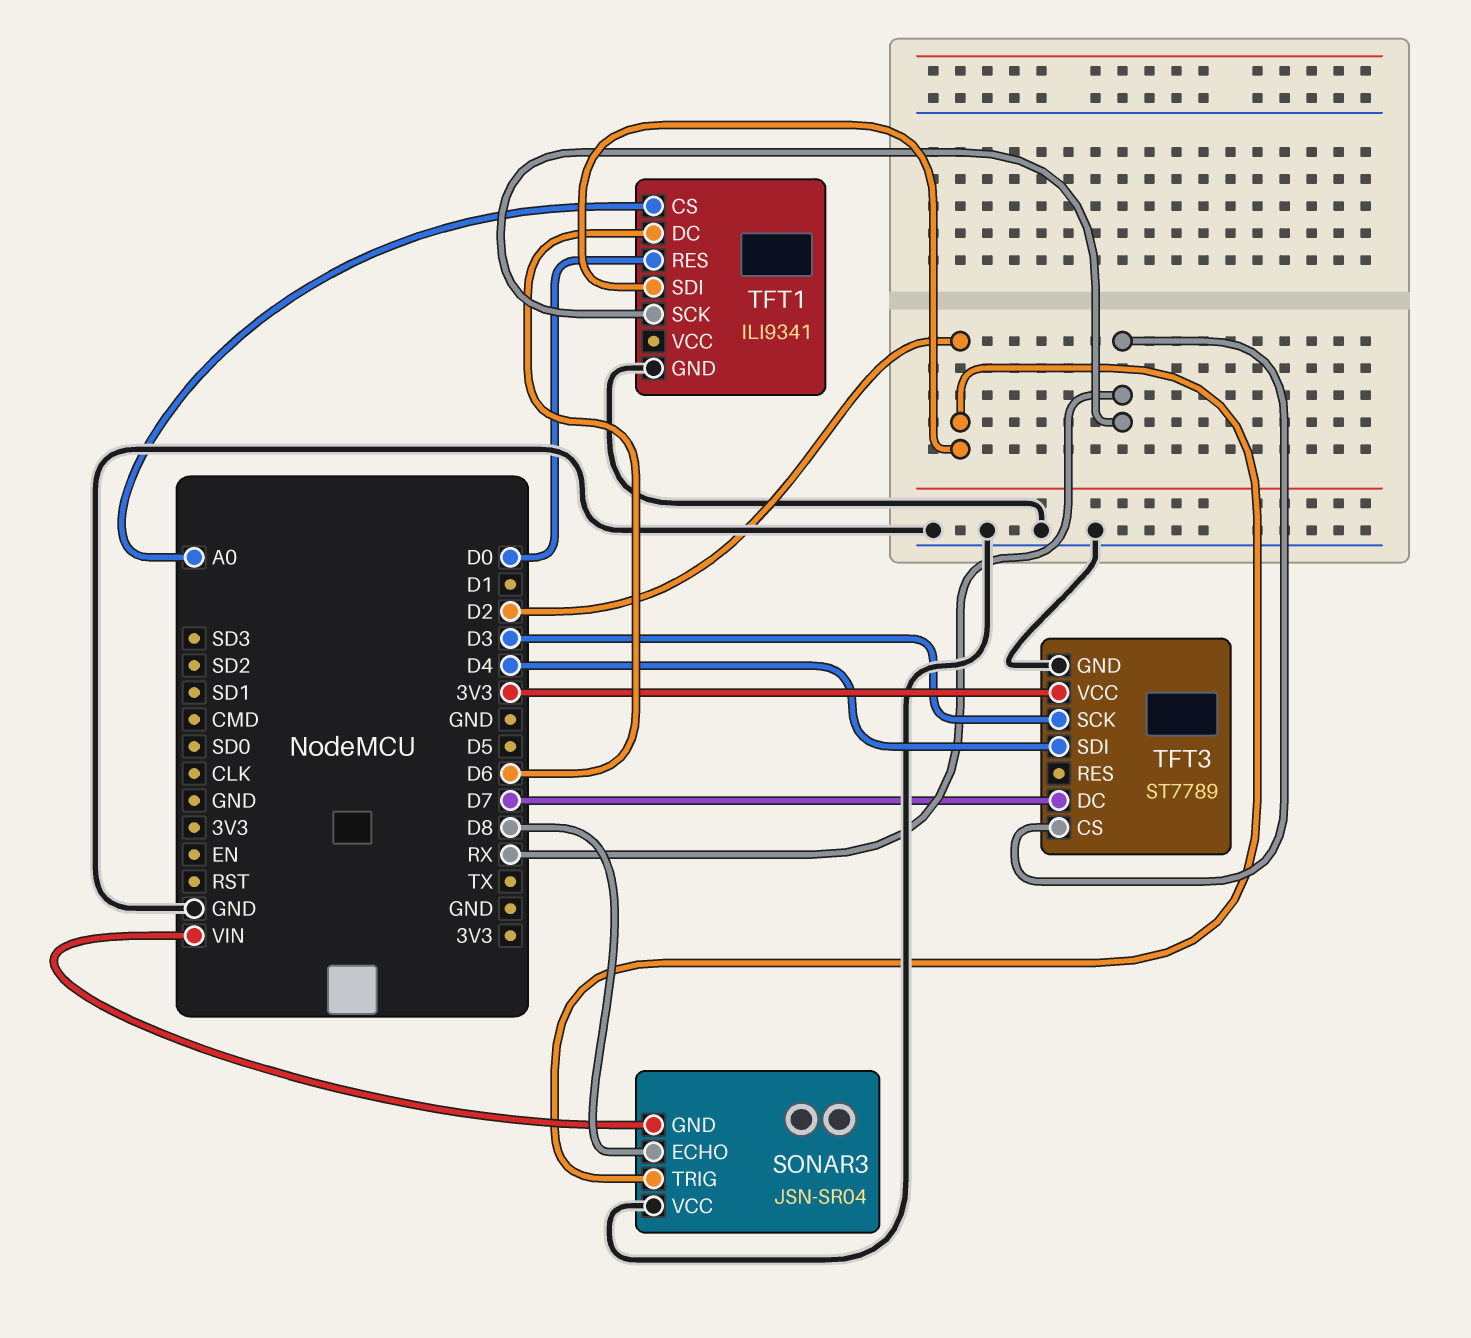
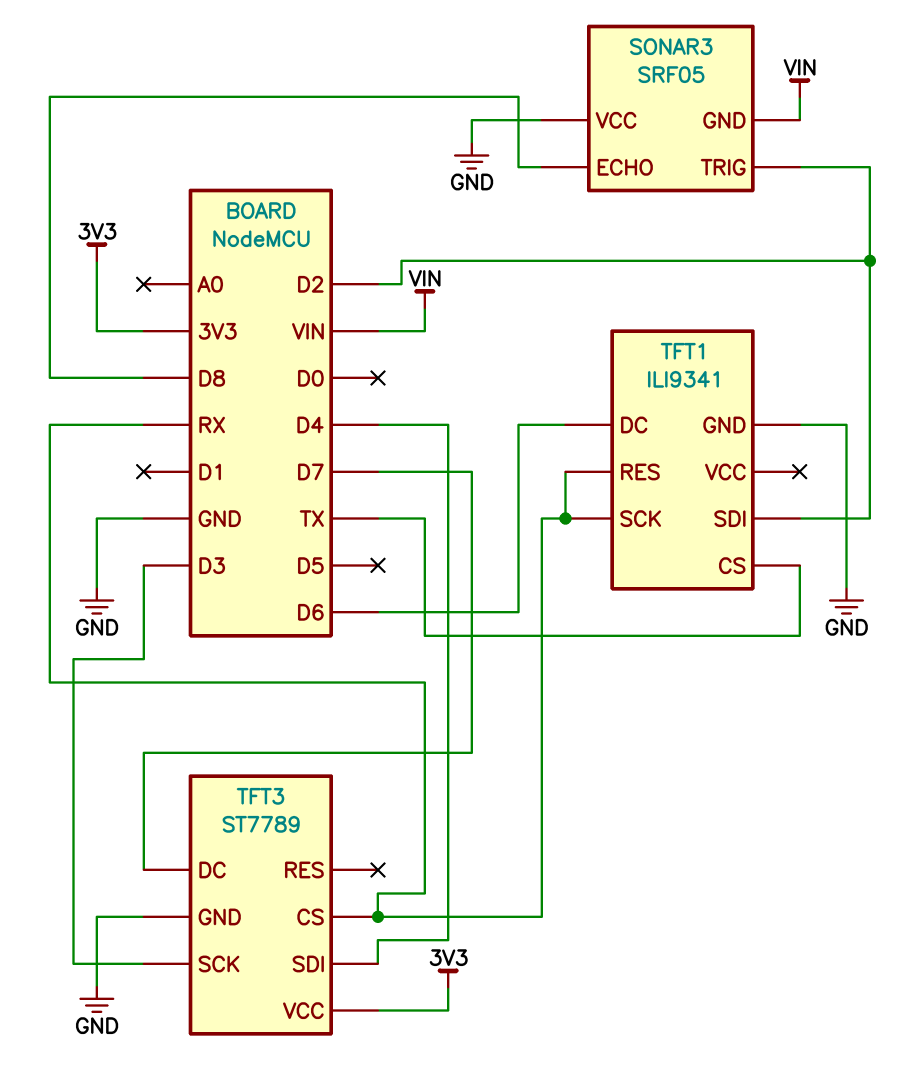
SONAR3: JSN-SR04 -> SRF05
TFT1 pin CS: A0 -> TX
TFT1 pin RES: D0 -> RX

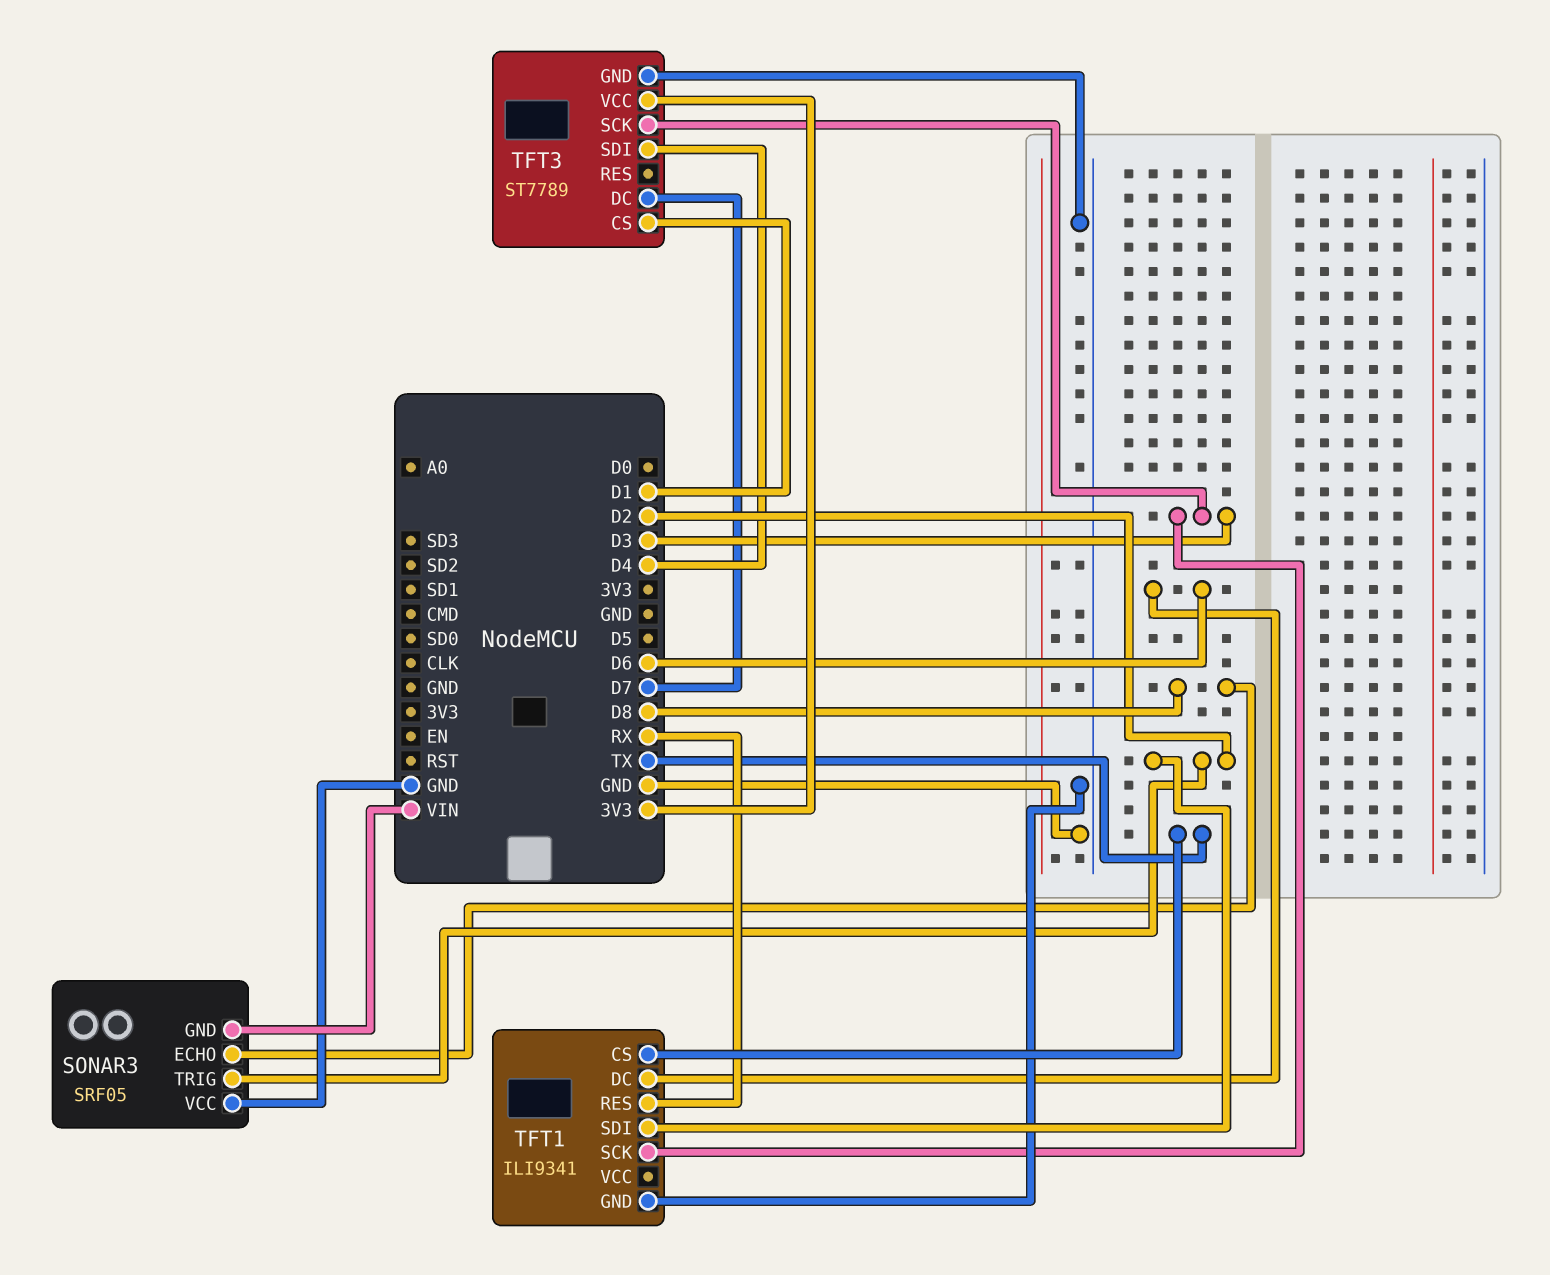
TFT1 pin SCK: RX -> D3
TFT3 pin CS: RX -> D1

